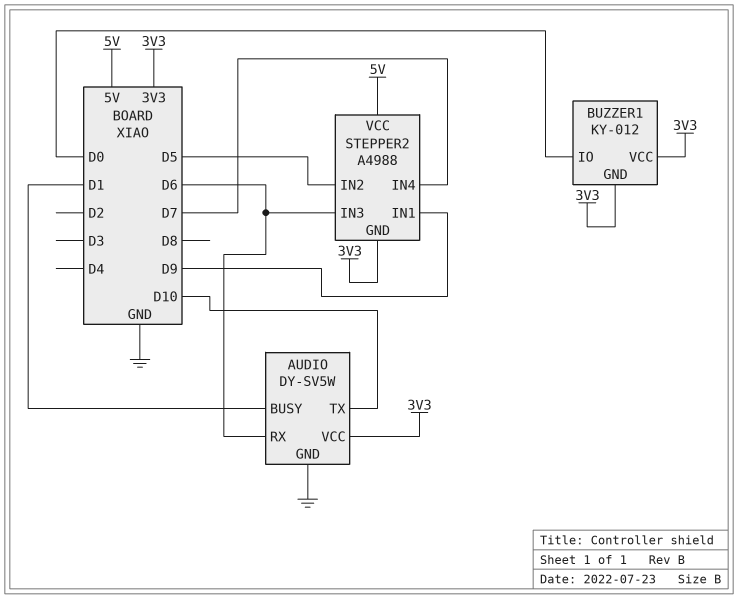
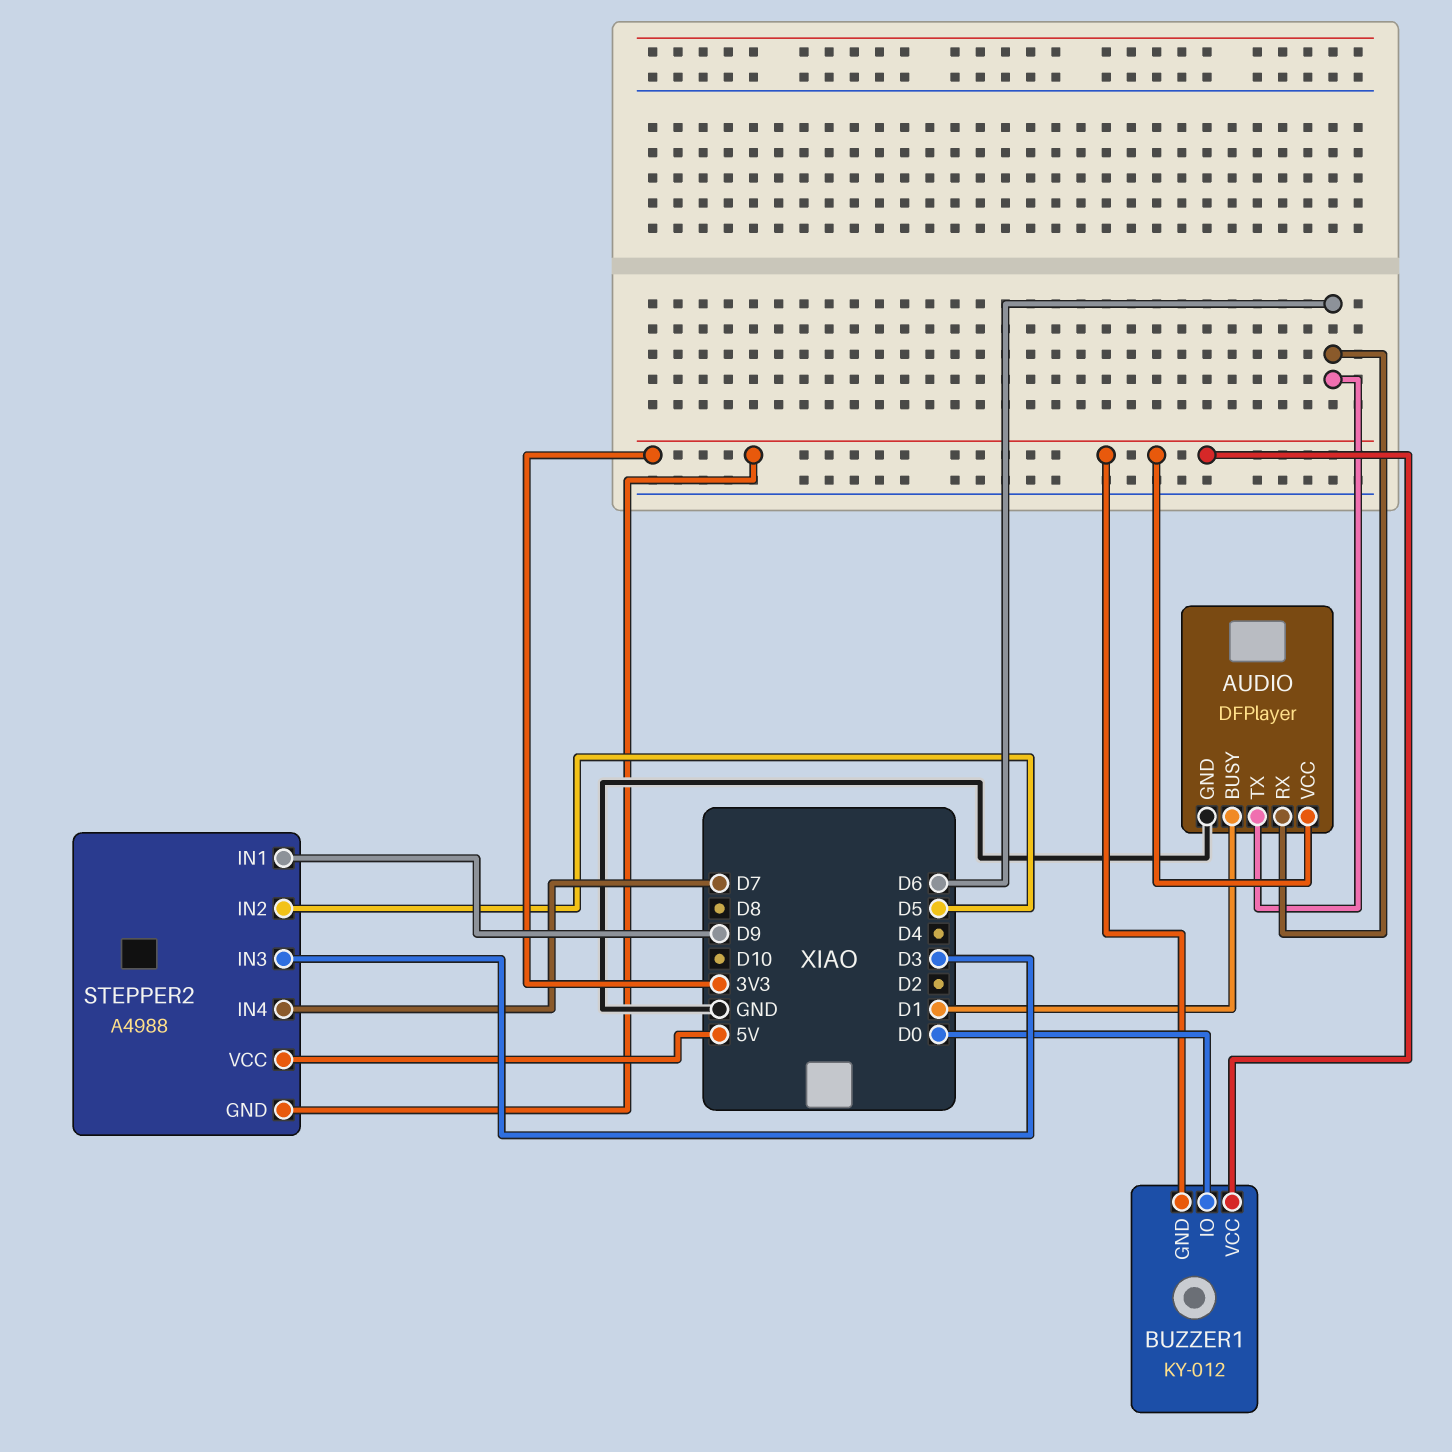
AUDIO: DY-SV5W -> DFPlayer
AUDIO pin TX: D10 -> D6
STEPPER2 pin IN3: D6 -> D3

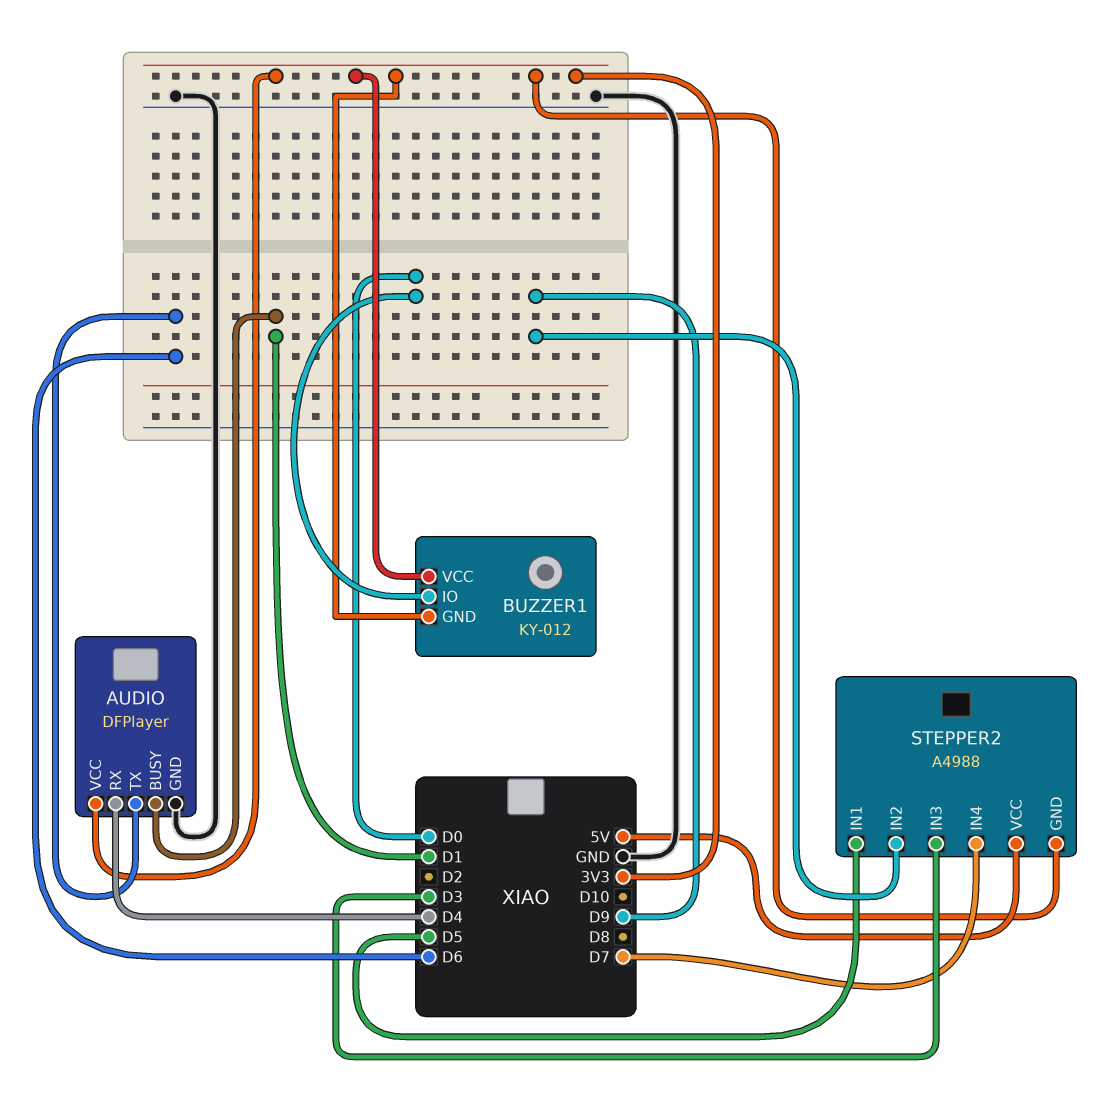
AUDIO pin RX: D6 -> D4
STEPPER2 pin IN1: D9 -> D5
STEPPER2 pin IN2: D5 -> D9

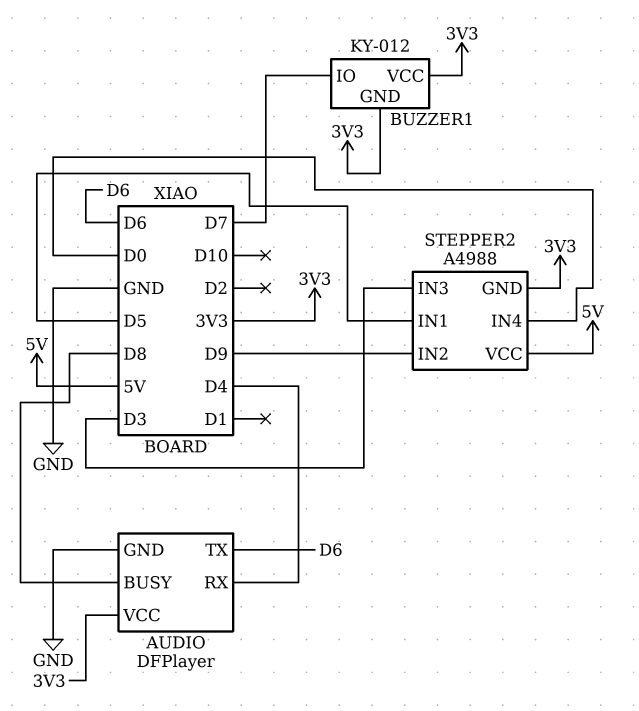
AUDIO pin BUSY: D1 -> D8
BUZZER1 pin IO: D0 -> D7
STEPPER2 pin IN4: D7 -> D0

